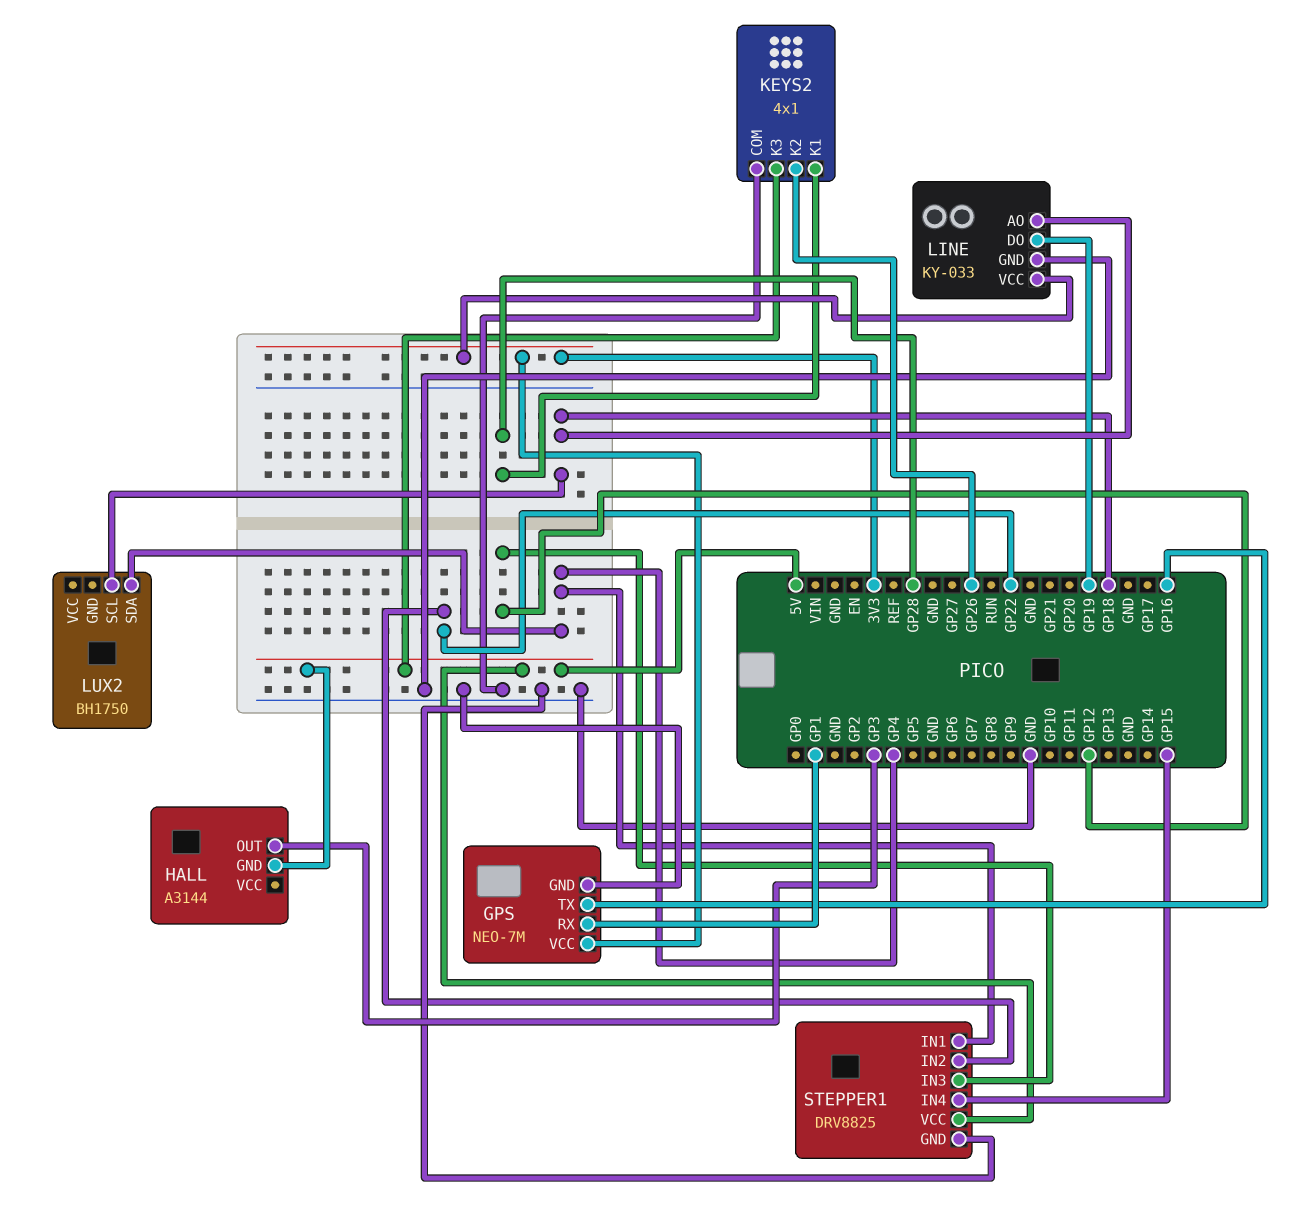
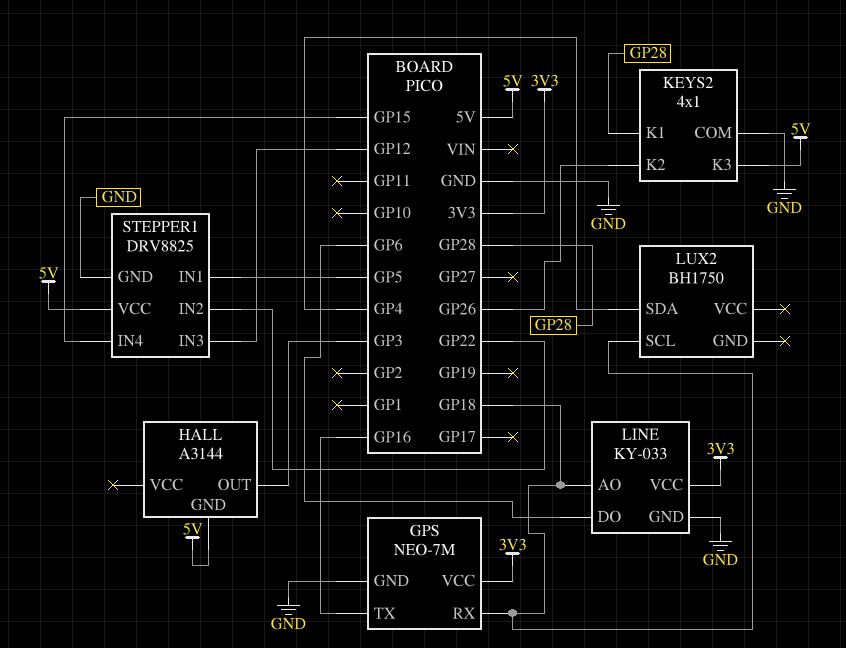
GPS pin RX: GP1 -> GP18
LINE pin DO: GP19 -> GP6
STEPPER1 pin IN1: GP4 -> GP5

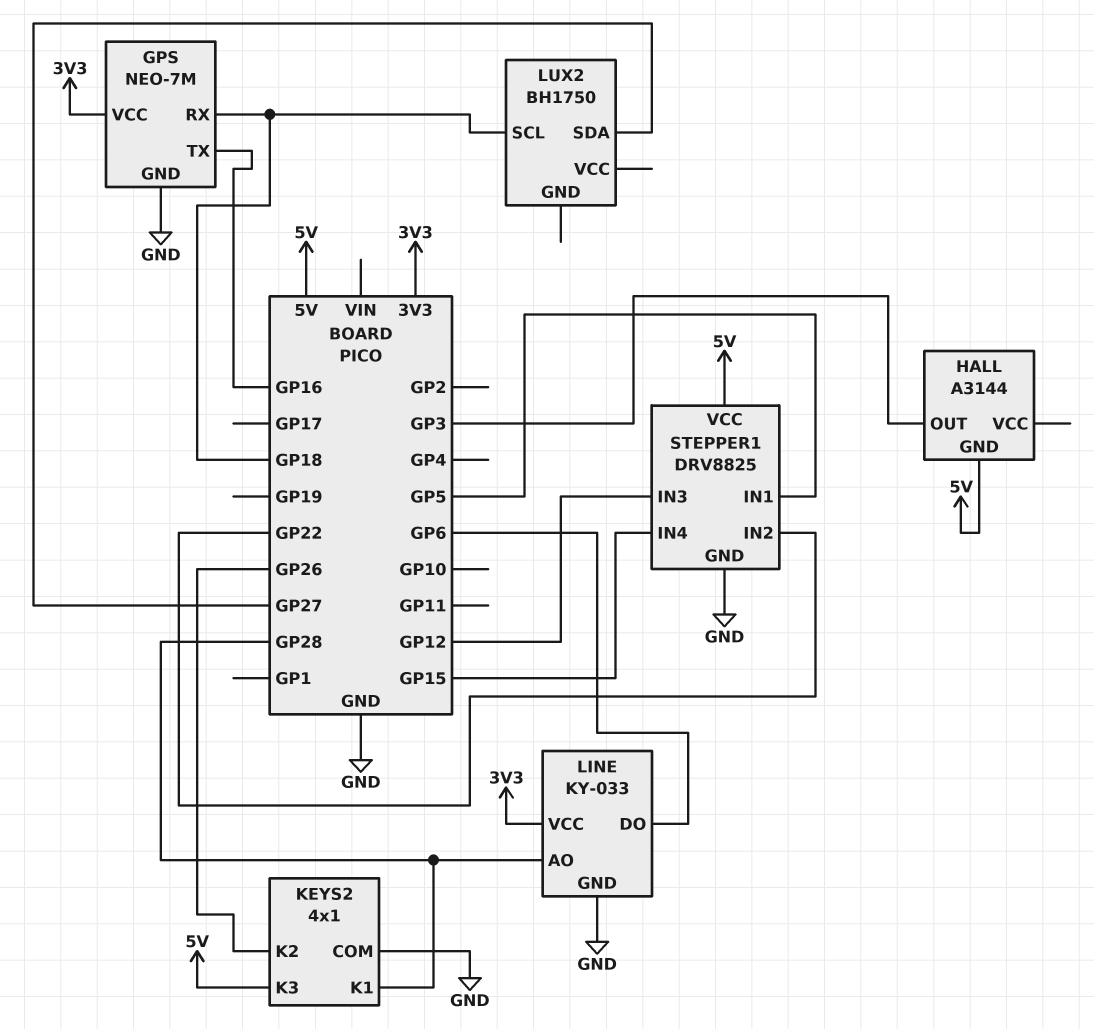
LINE pin AO: GP18 -> GP28
LUX2 pin SDA: GP4 -> GP27

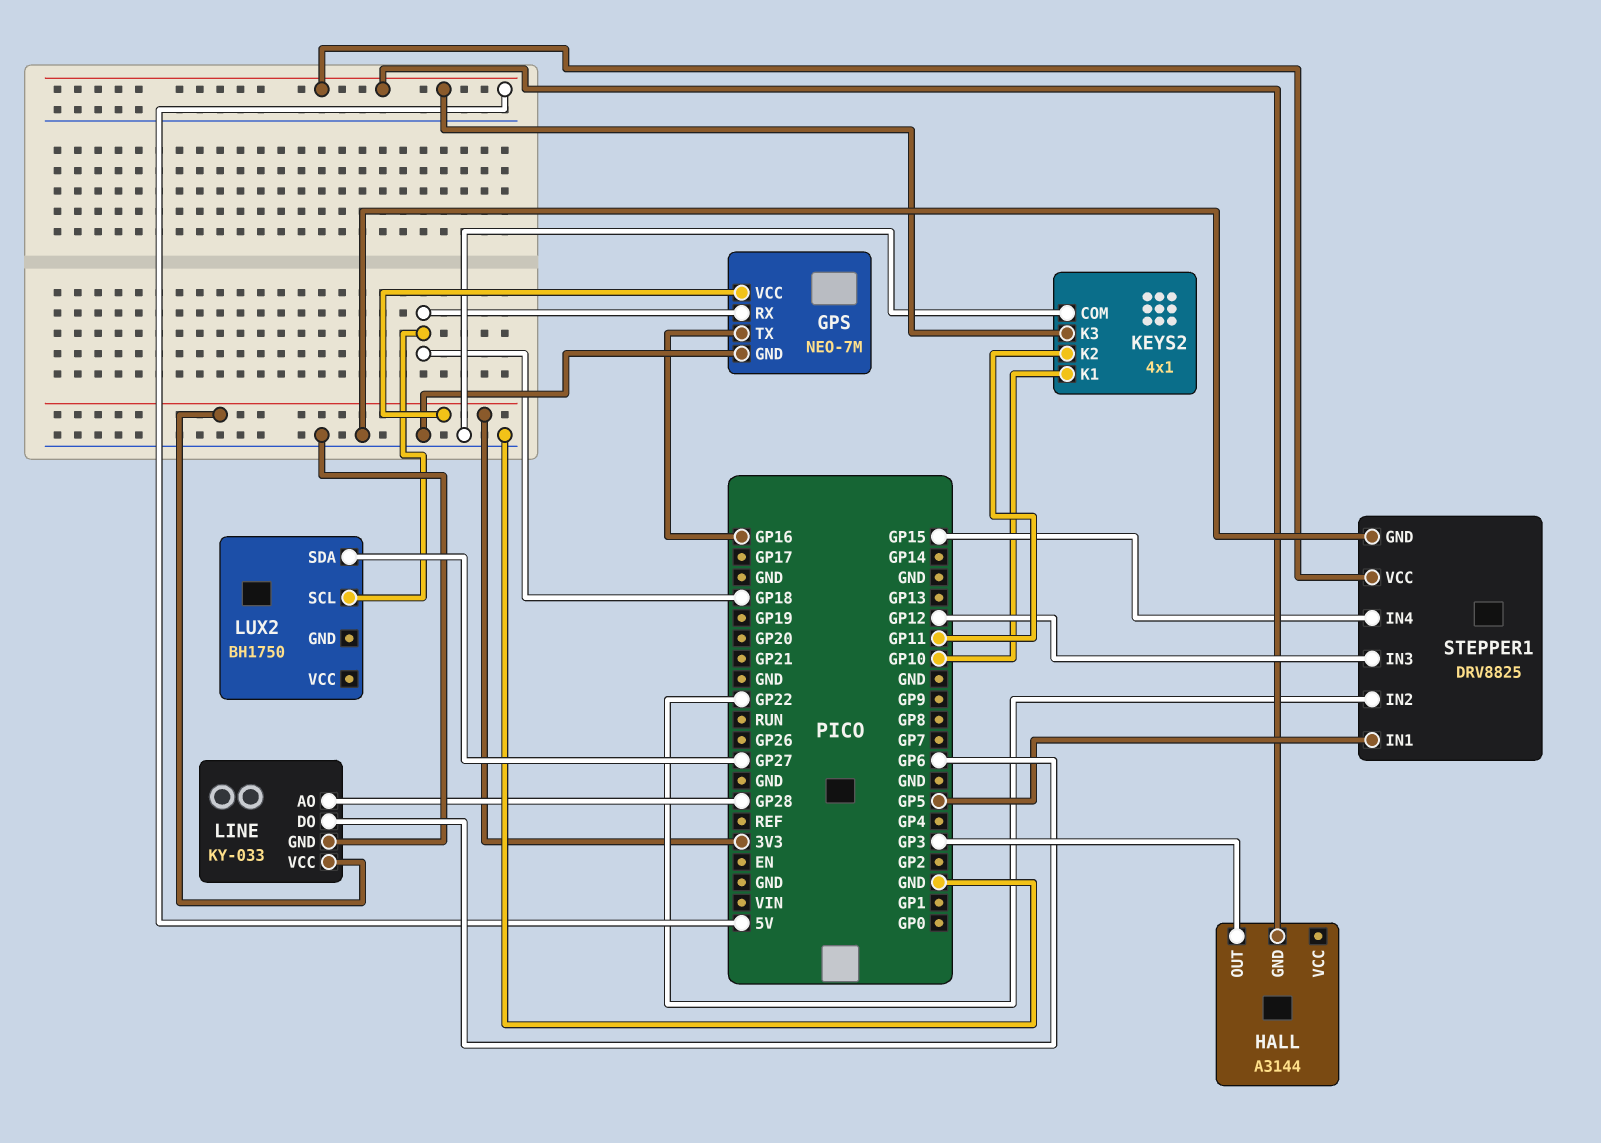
KEYS2 pin K1: GP28 -> GP10
KEYS2 pin K2: GP26 -> GP11

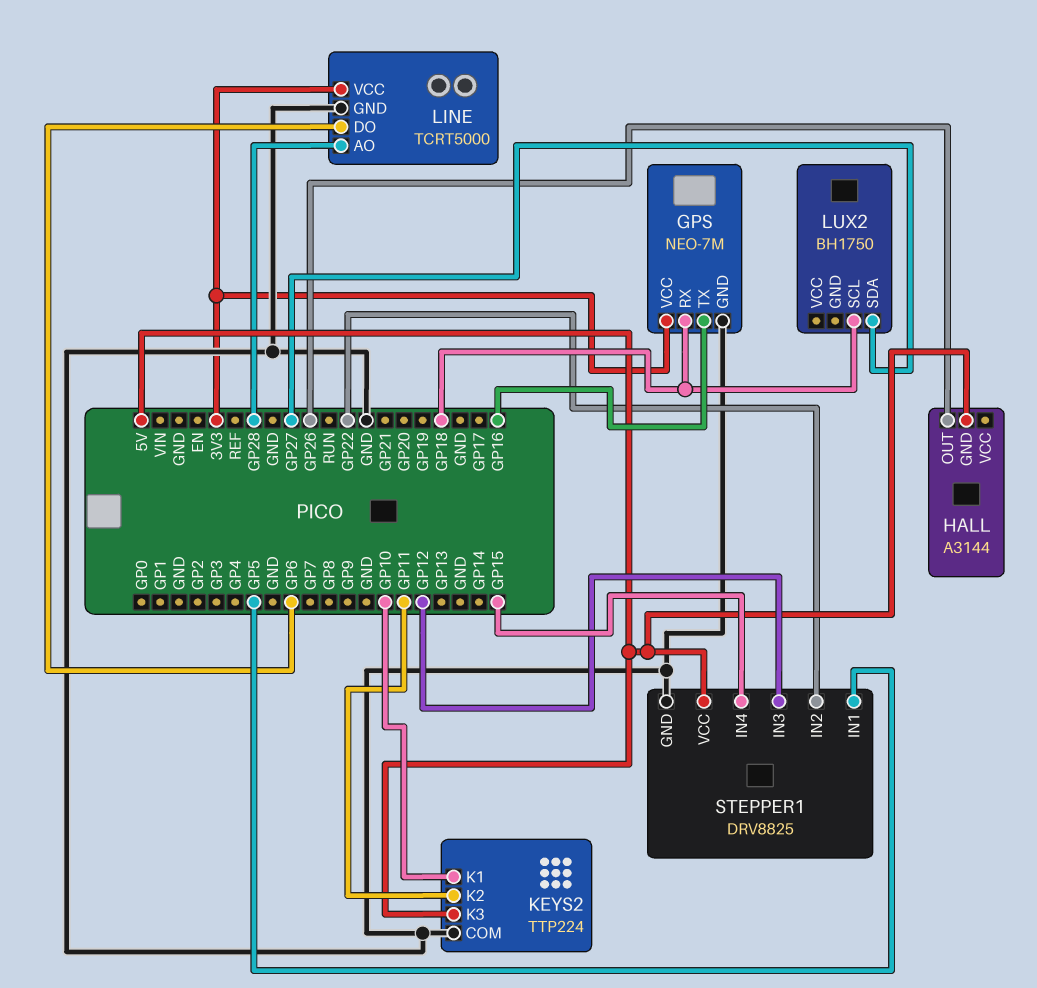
HALL pin OUT: GP3 -> GP26
KEYS2: 4x1 -> TTP224
LINE: KY-033 -> TCRT5000

